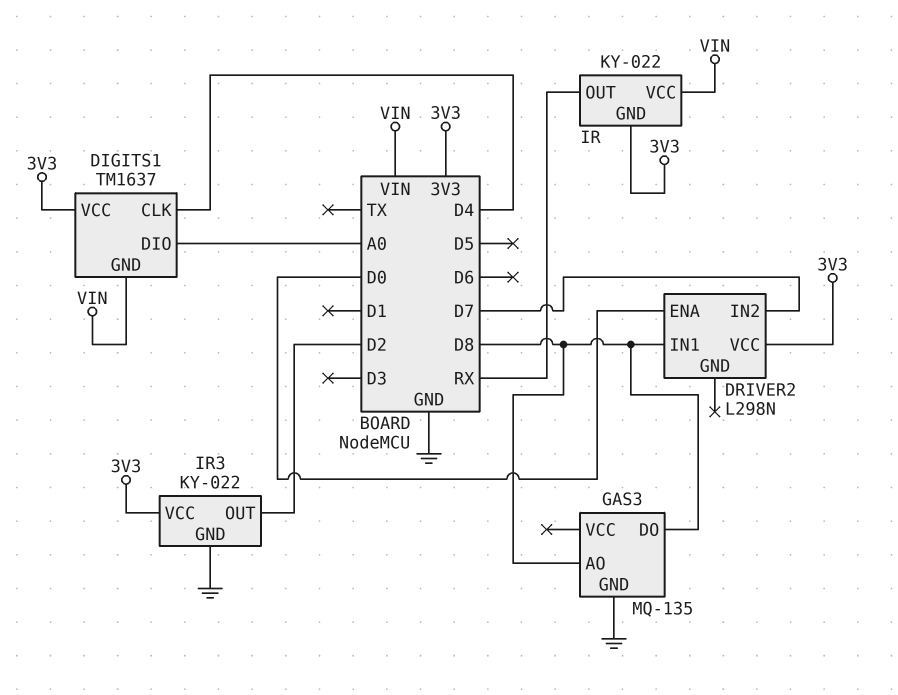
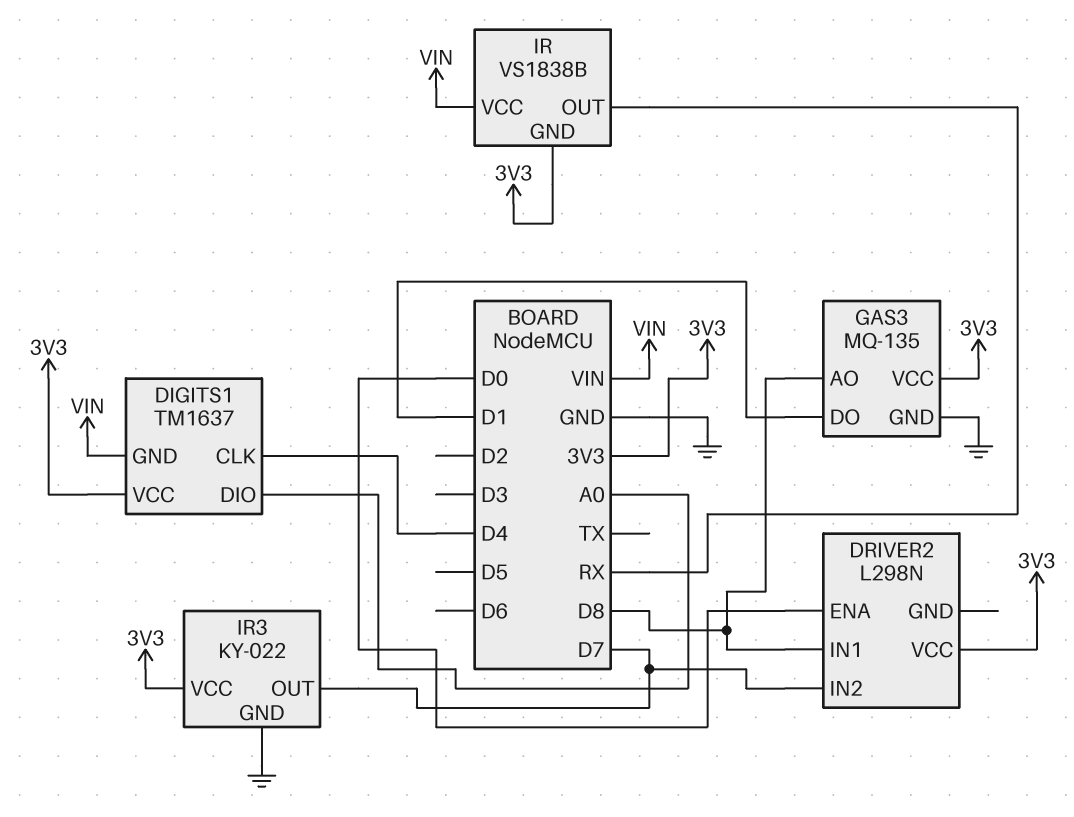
GAS3 pin DO: D8 -> D1
GAS3 pin VCC: none -> 3V3
IR: KY-022 -> VS1838B
IR3 pin OUT: D2 -> D7

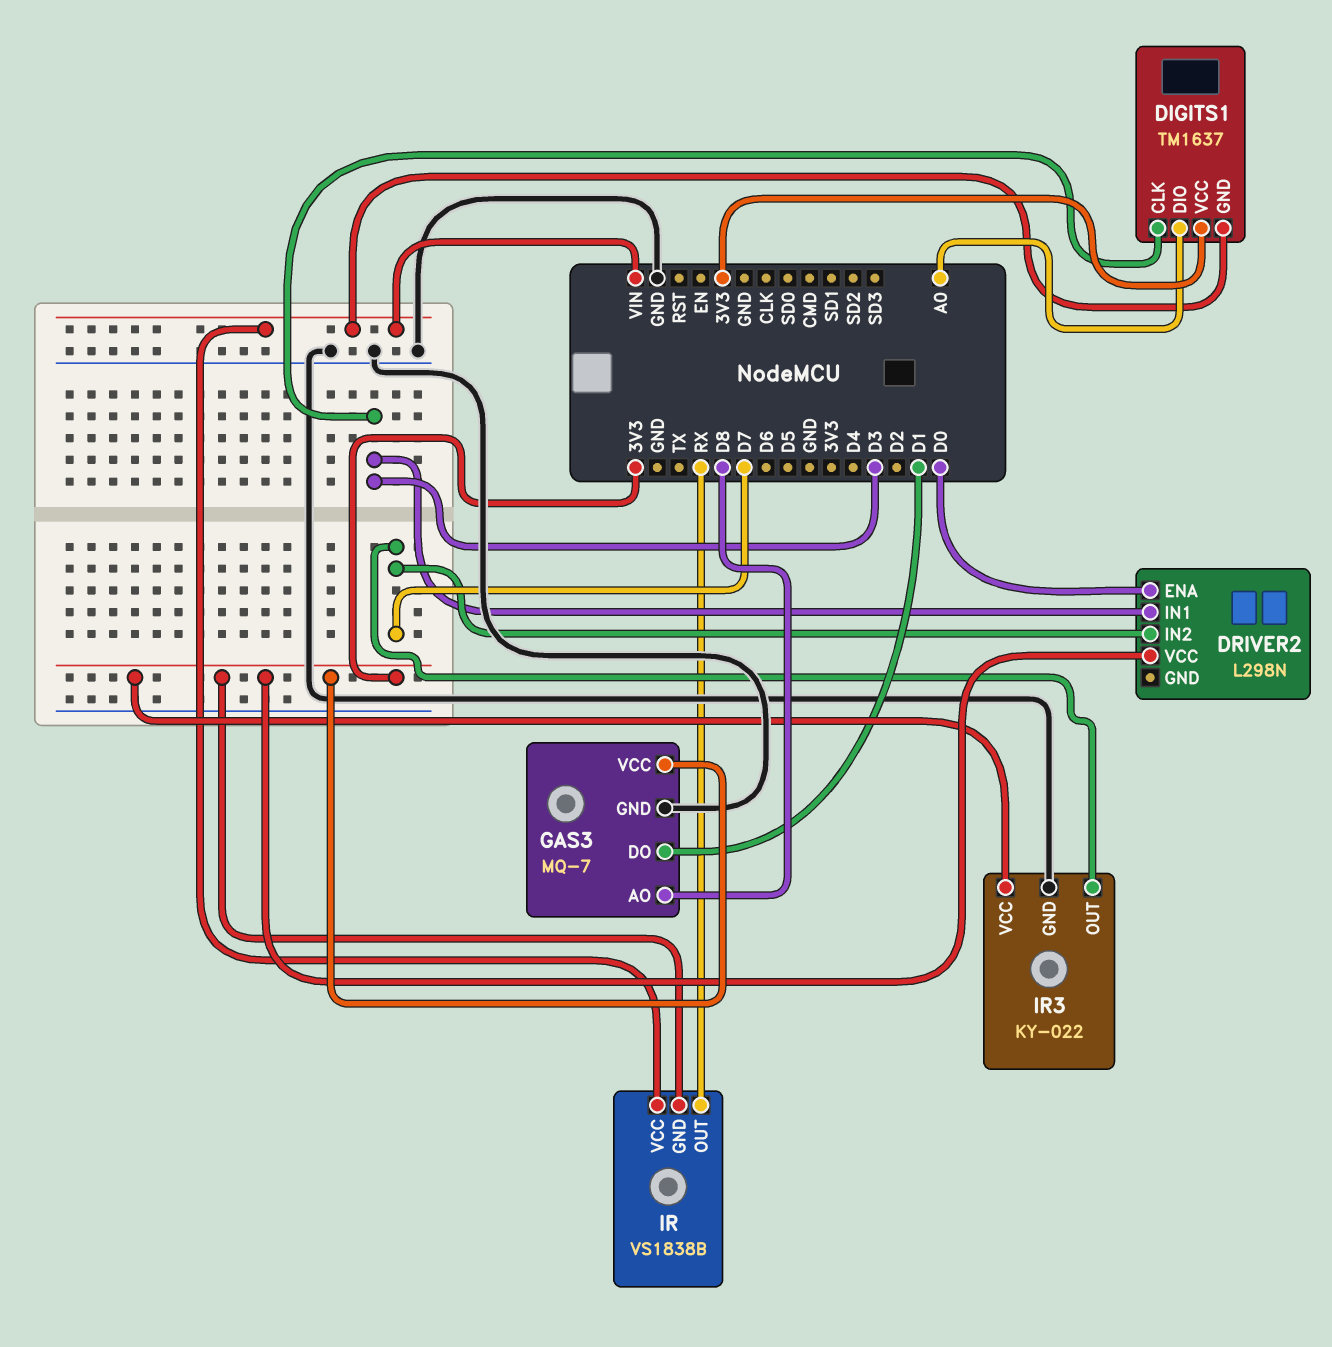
DIGITS1 pin CLK: D4 -> D3
DRIVER2 pin IN1: D8 -> D3
GAS3: MQ-135 -> MQ-7

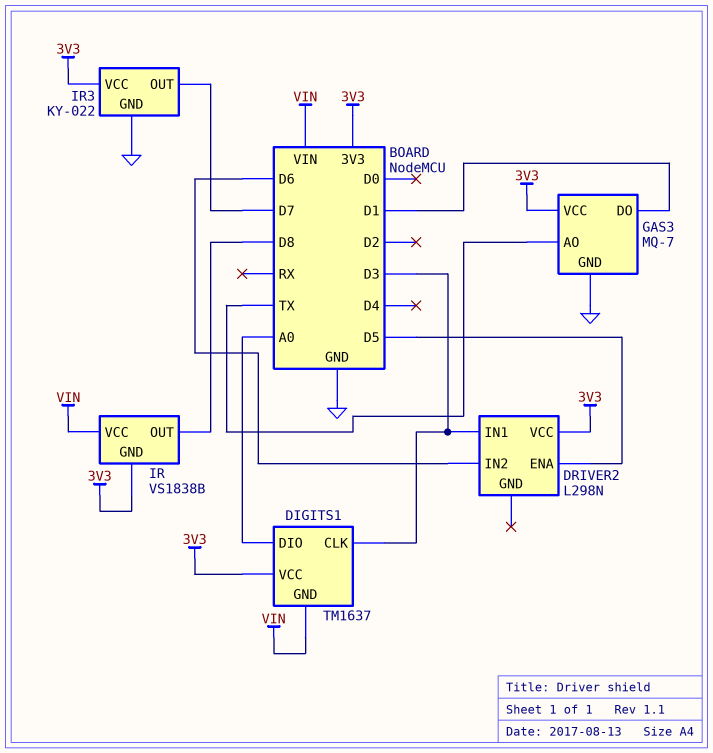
DRIVER2 pin ENA: D0 -> D5
DRIVER2 pin IN2: D7 -> D6
GAS3 pin AO: D8 -> TX
IR pin OUT: RX -> D8

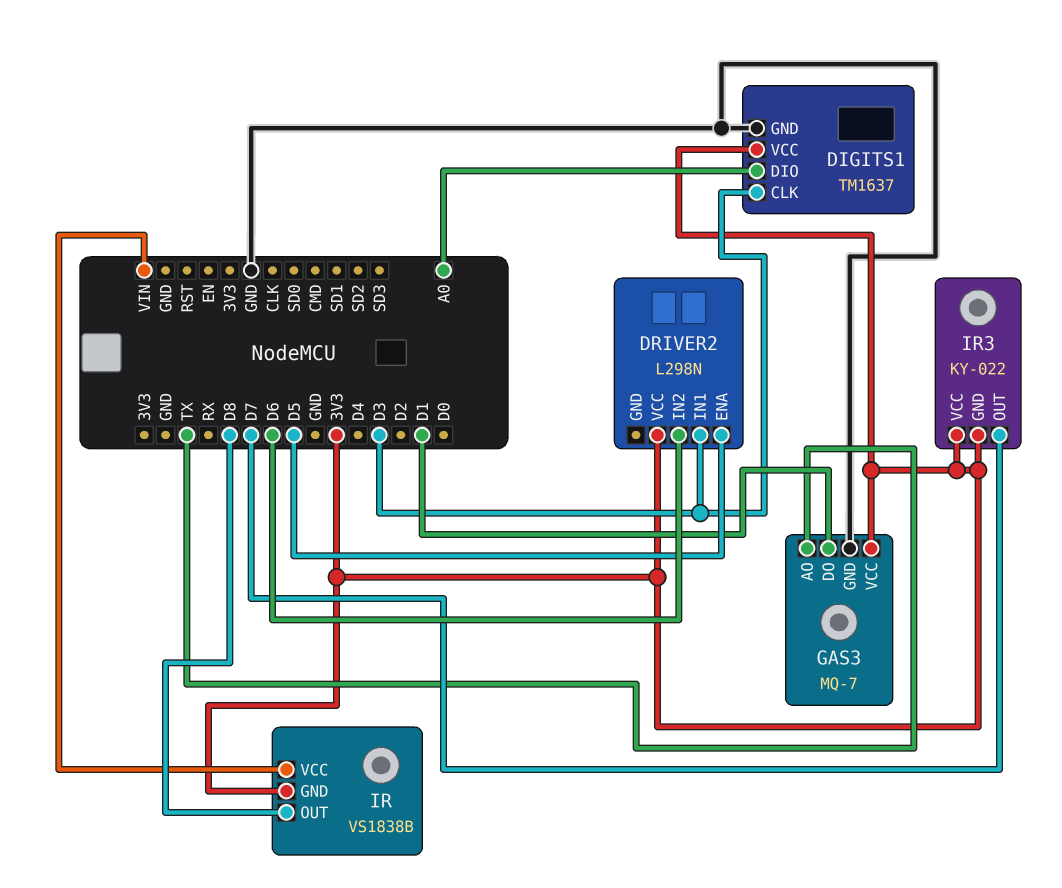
DIGITS1 pin GND: VIN -> GND
IR3 pin GND: GND -> 3V3

